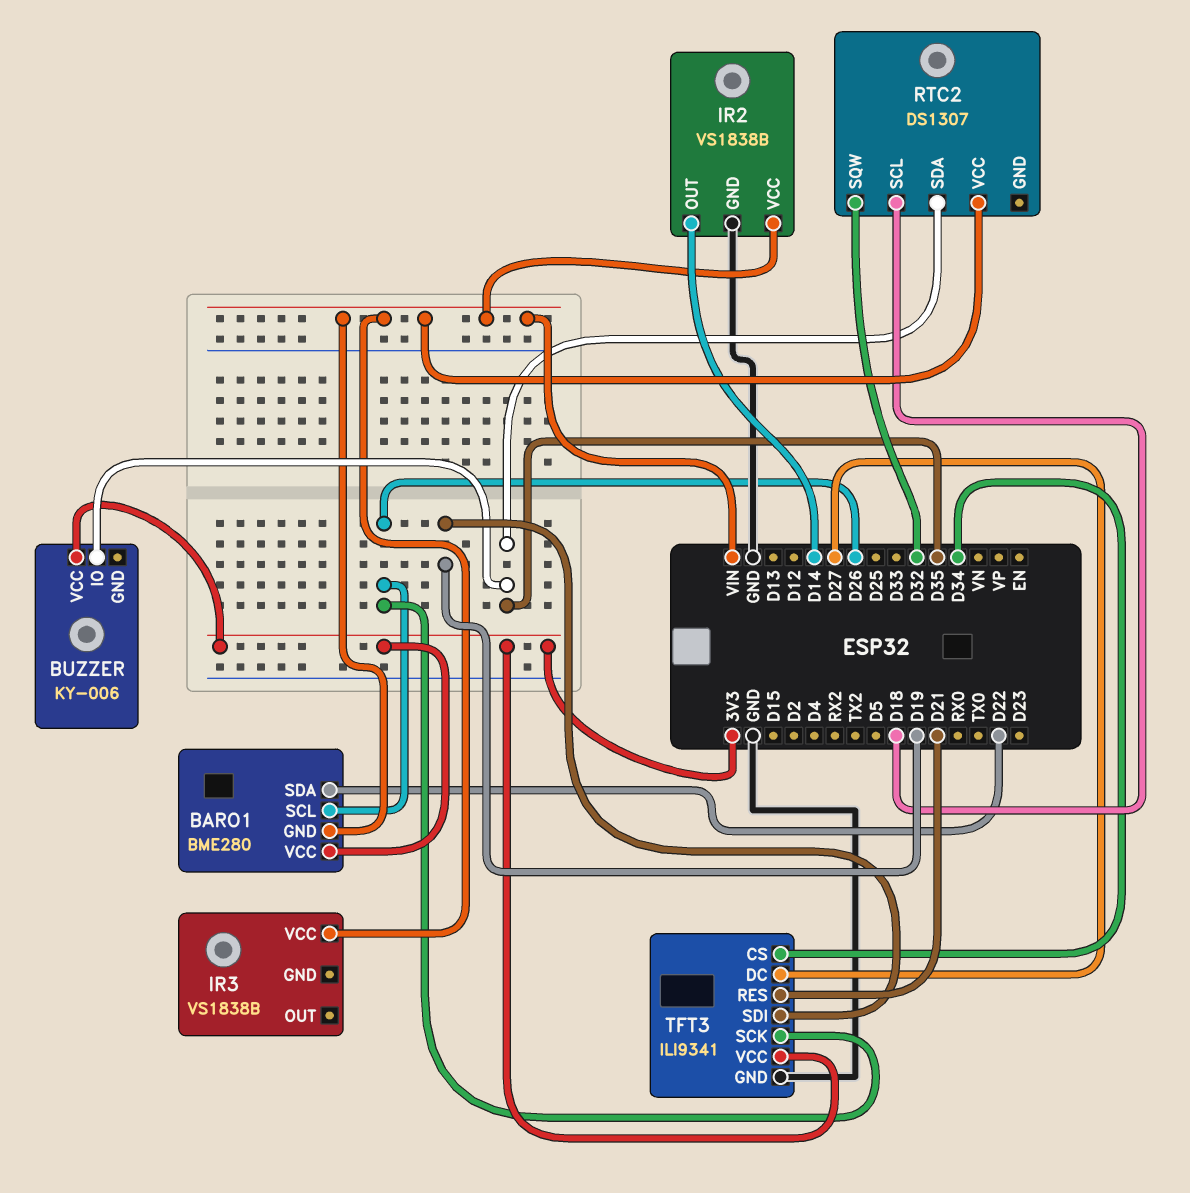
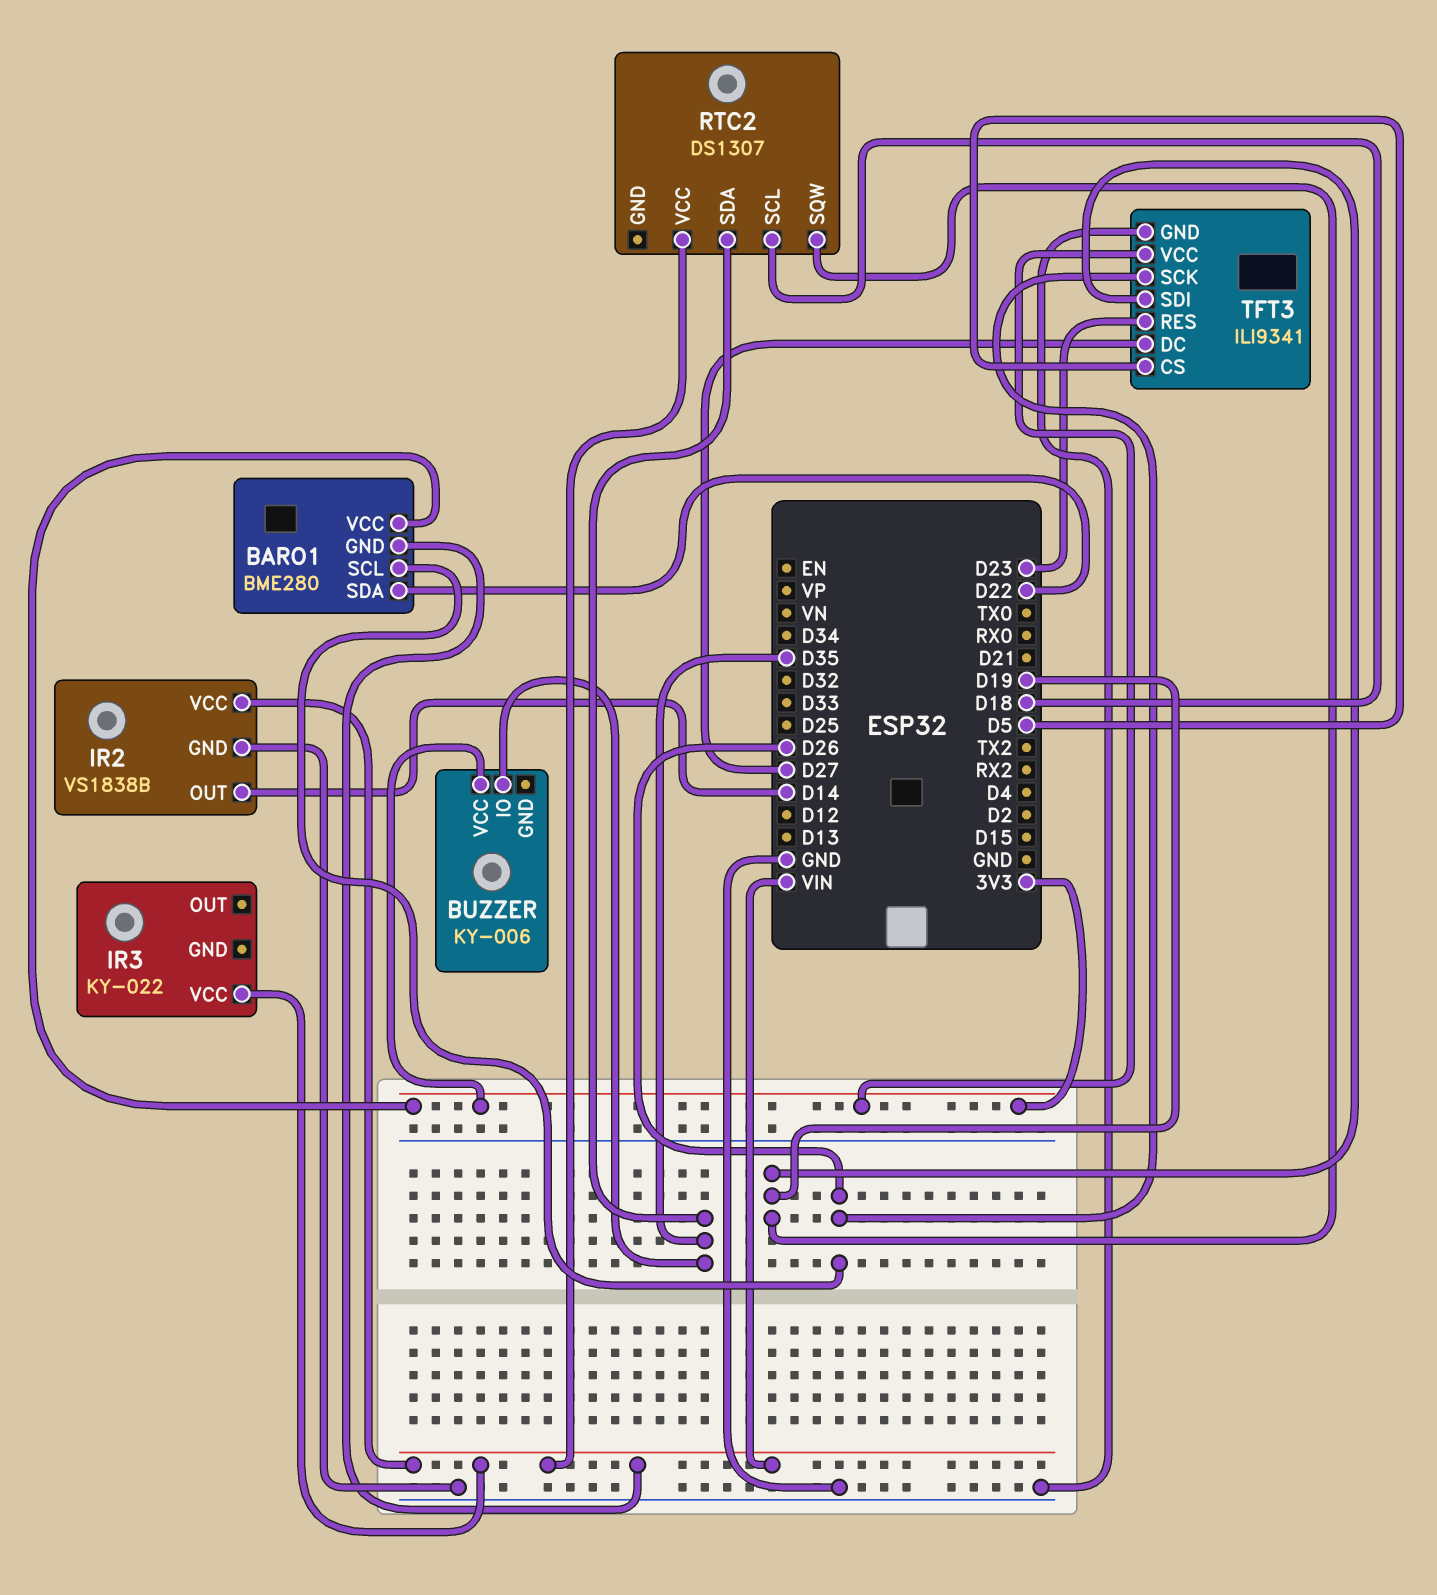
IR3: VS1838B -> KY-022
RTC2 pin SQW: D32 -> D19
TFT3 pin CS: D34 -> D5
TFT3 pin RES: D21 -> D23

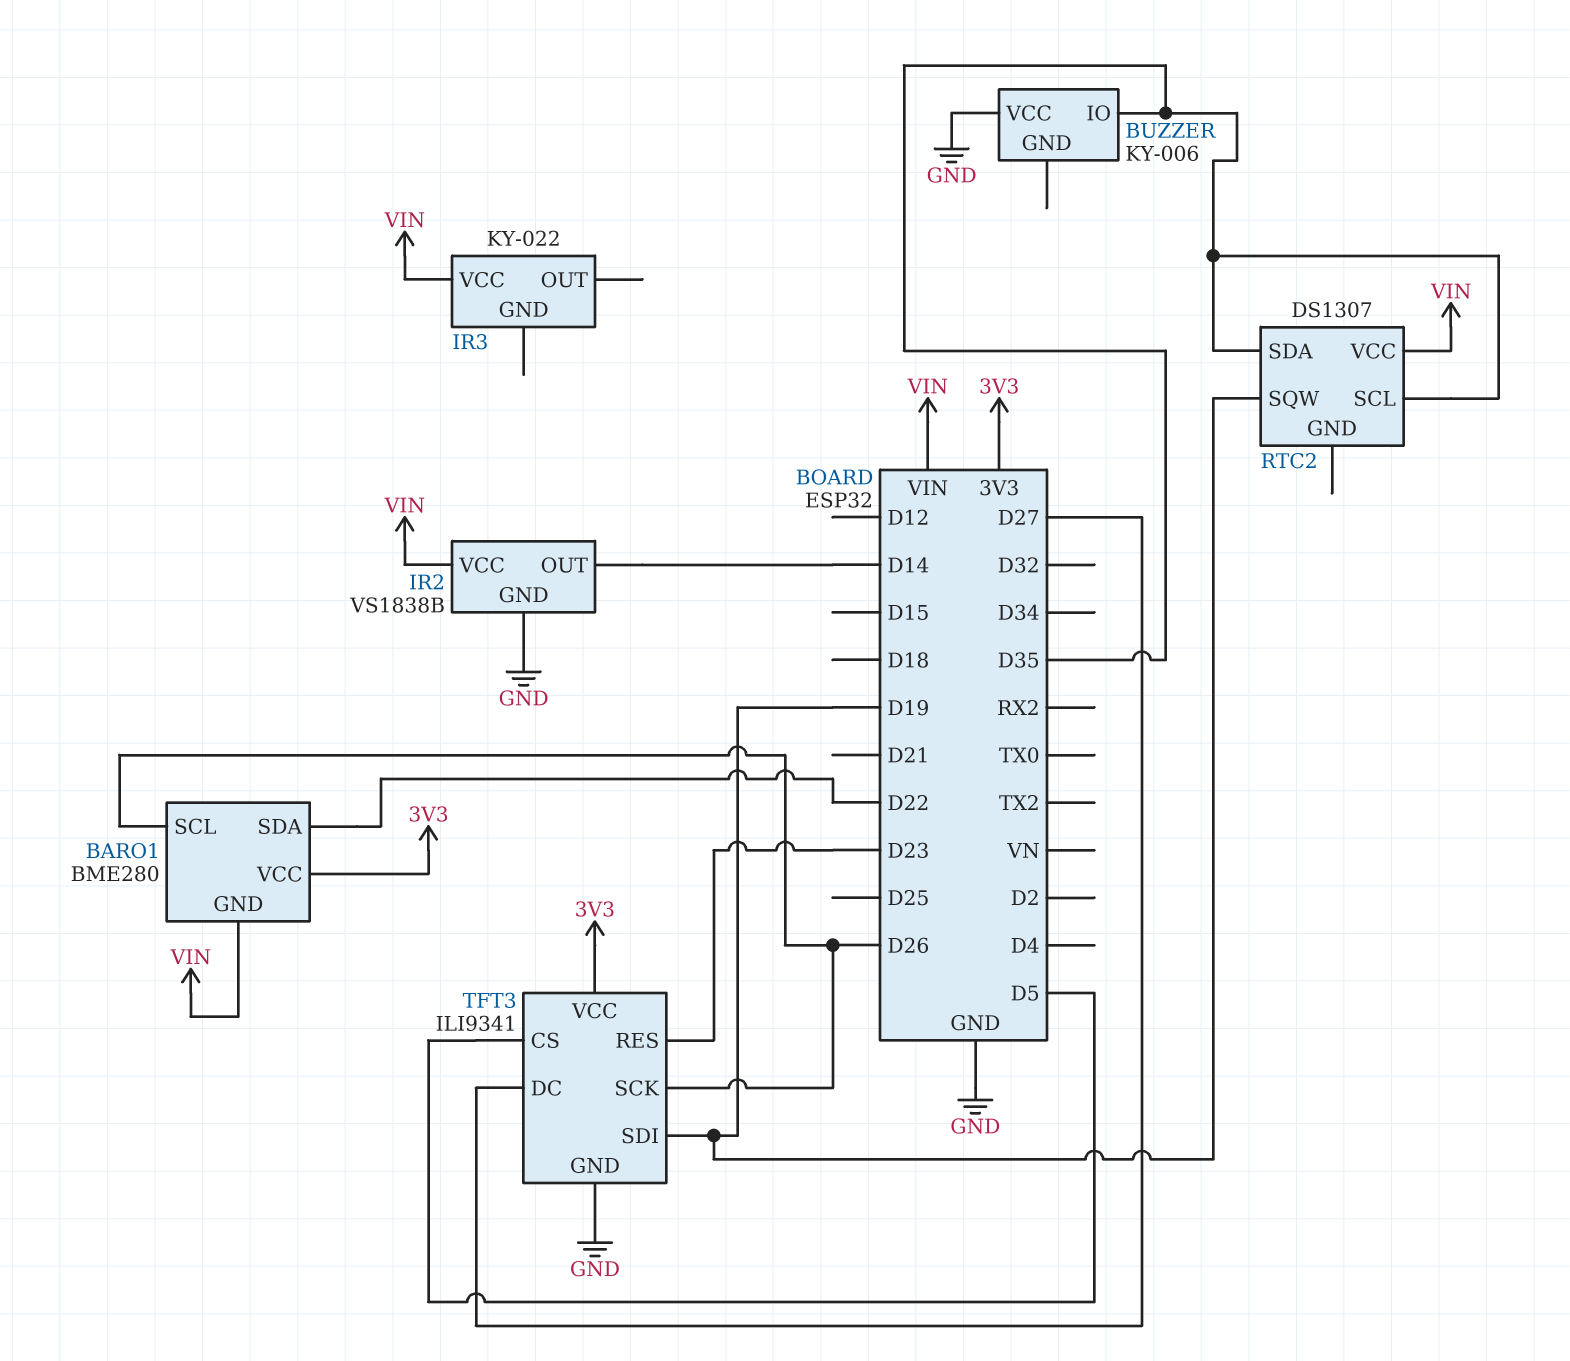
BUZZER pin VCC: 3V3 -> GND
RTC2 pin SCL: D18 -> D35

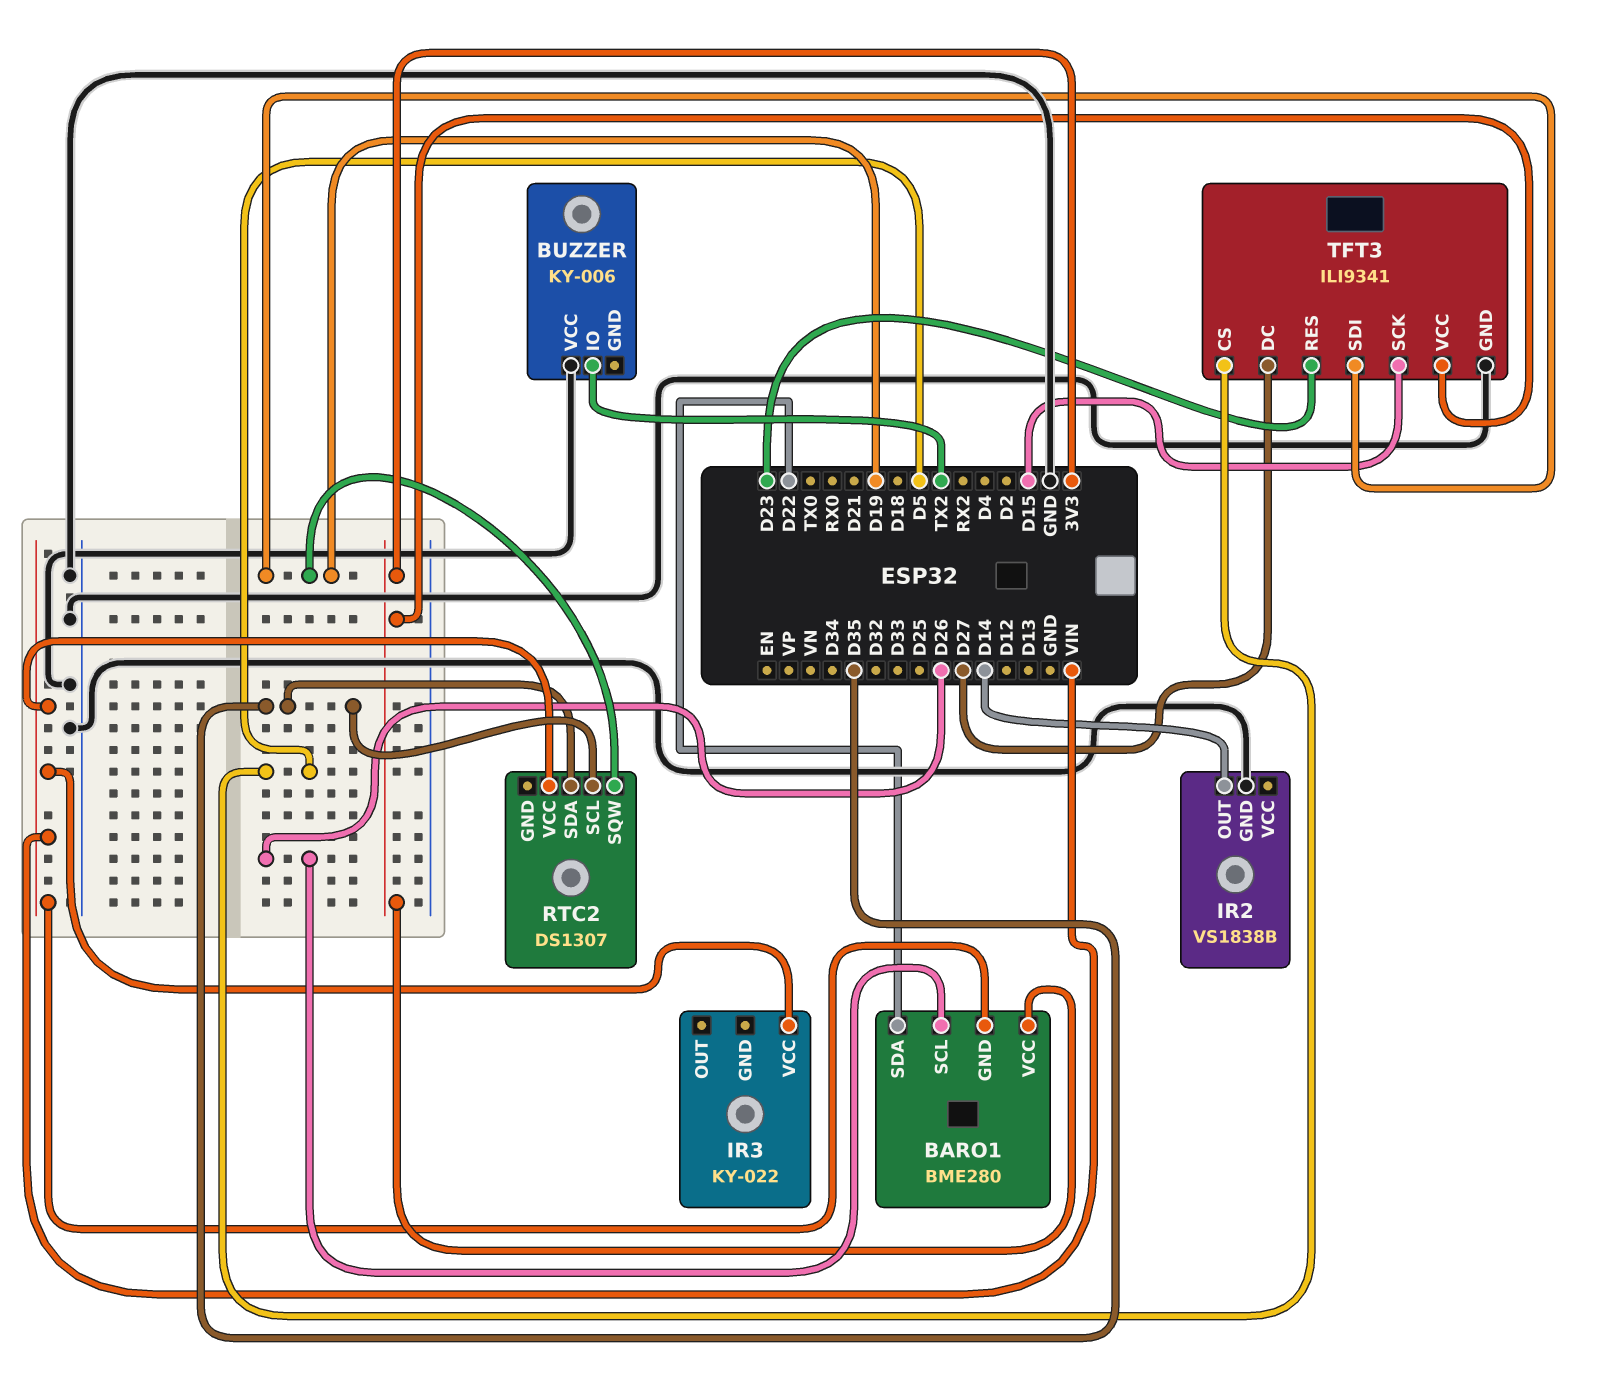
BUZZER pin IO: D35 -> TX2
IR2 pin VCC: VIN -> none
TFT3 pin SCK: D26 -> D15

